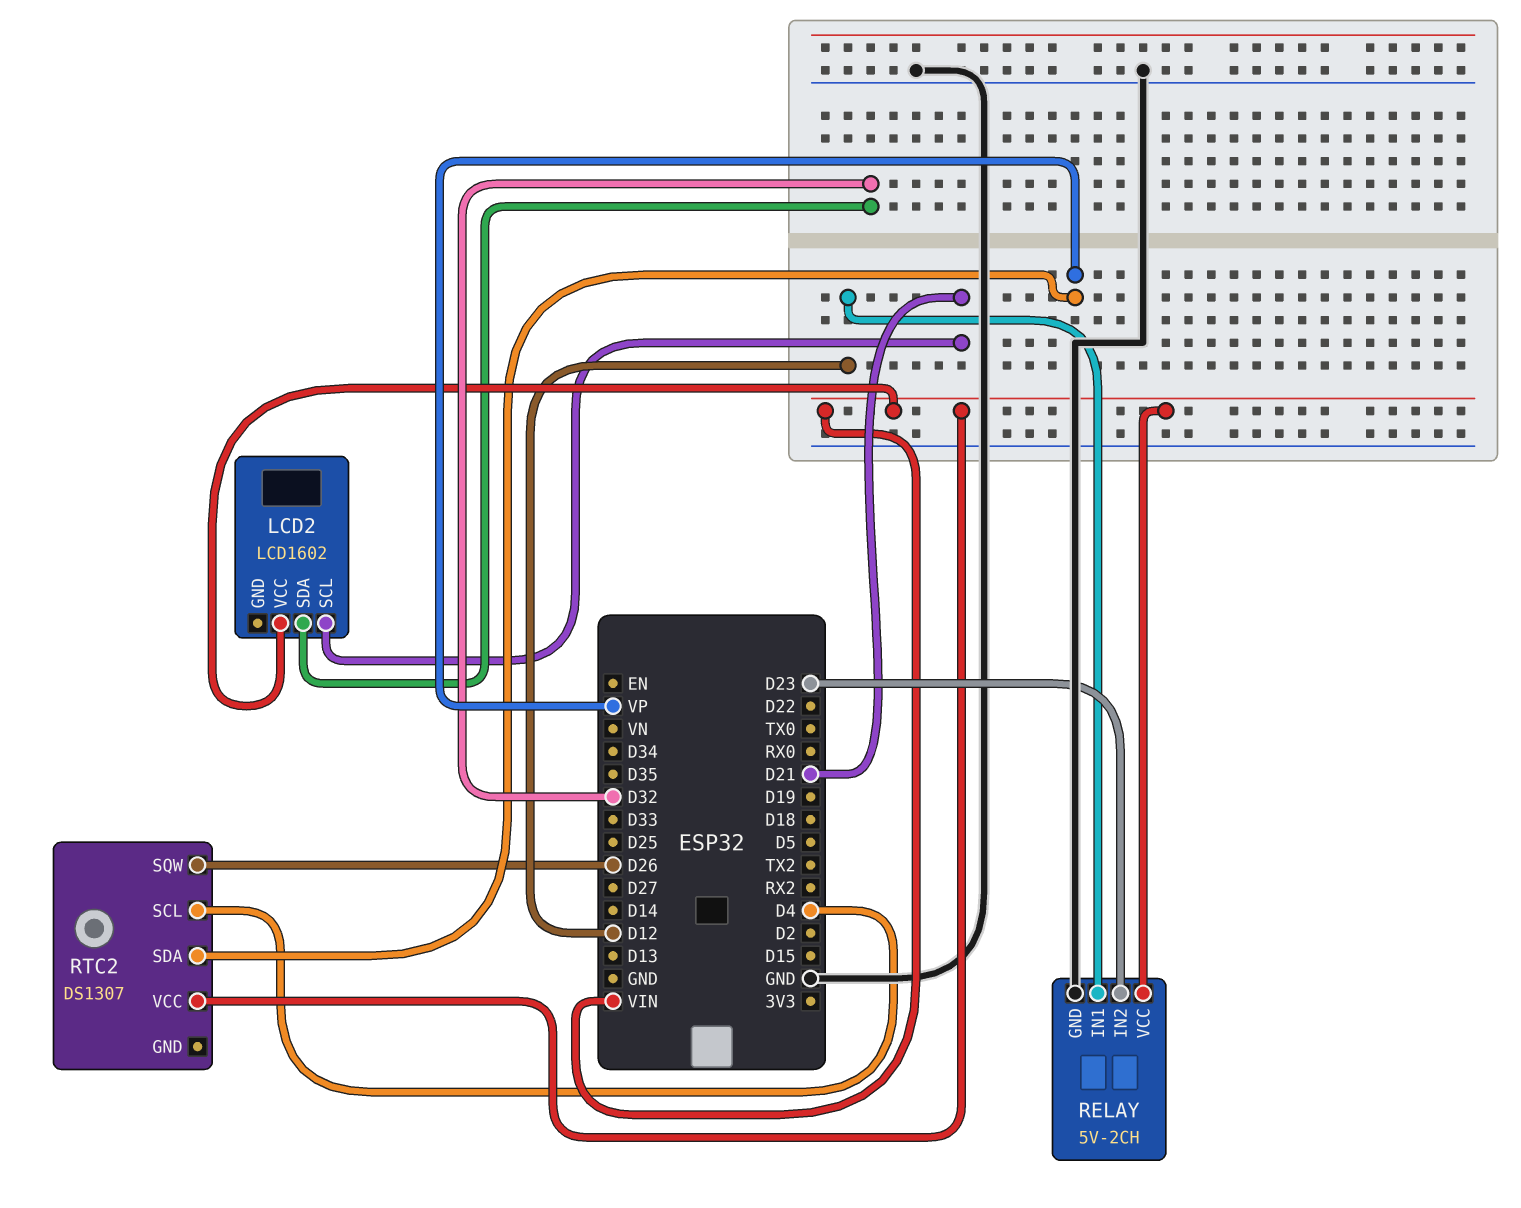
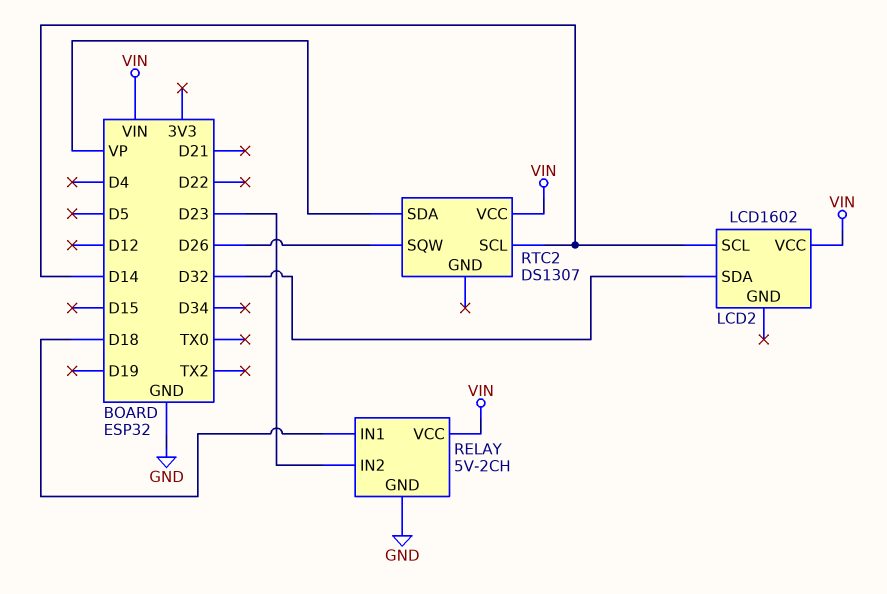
LCD2 pin SCL: D21 -> D14
RELAY pin IN1: D12 -> D18
RTC2 pin SCL: D4 -> D14

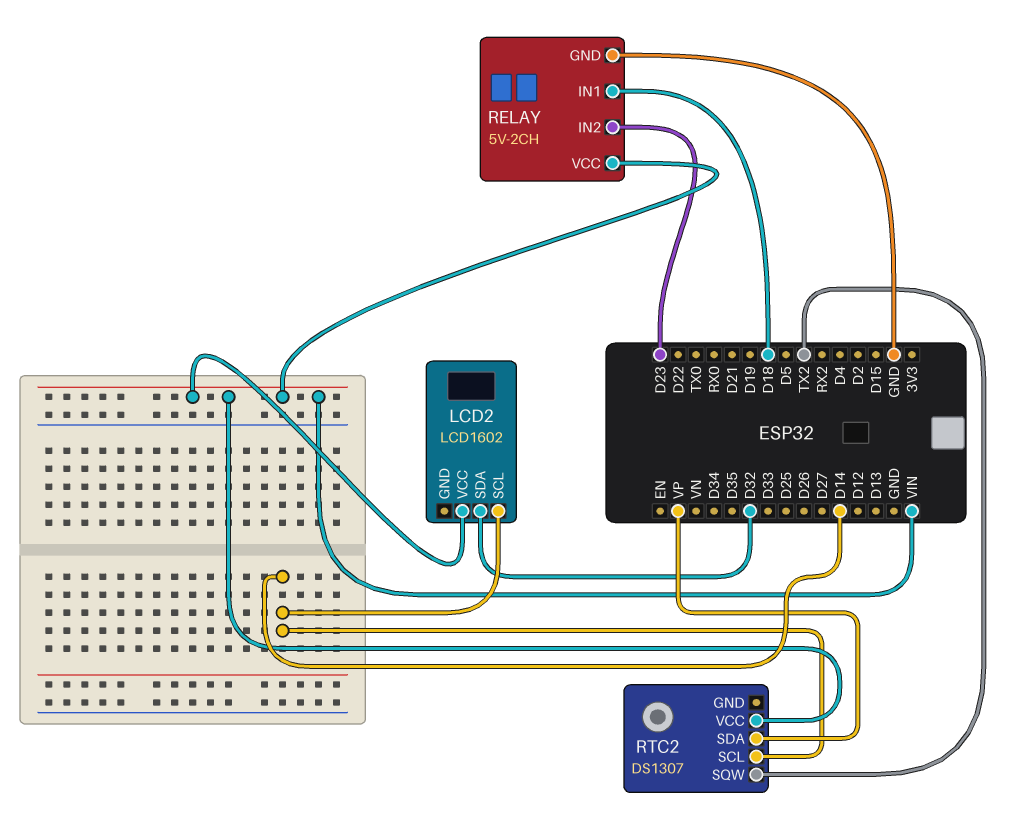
RTC2 pin SQW: D26 -> TX2

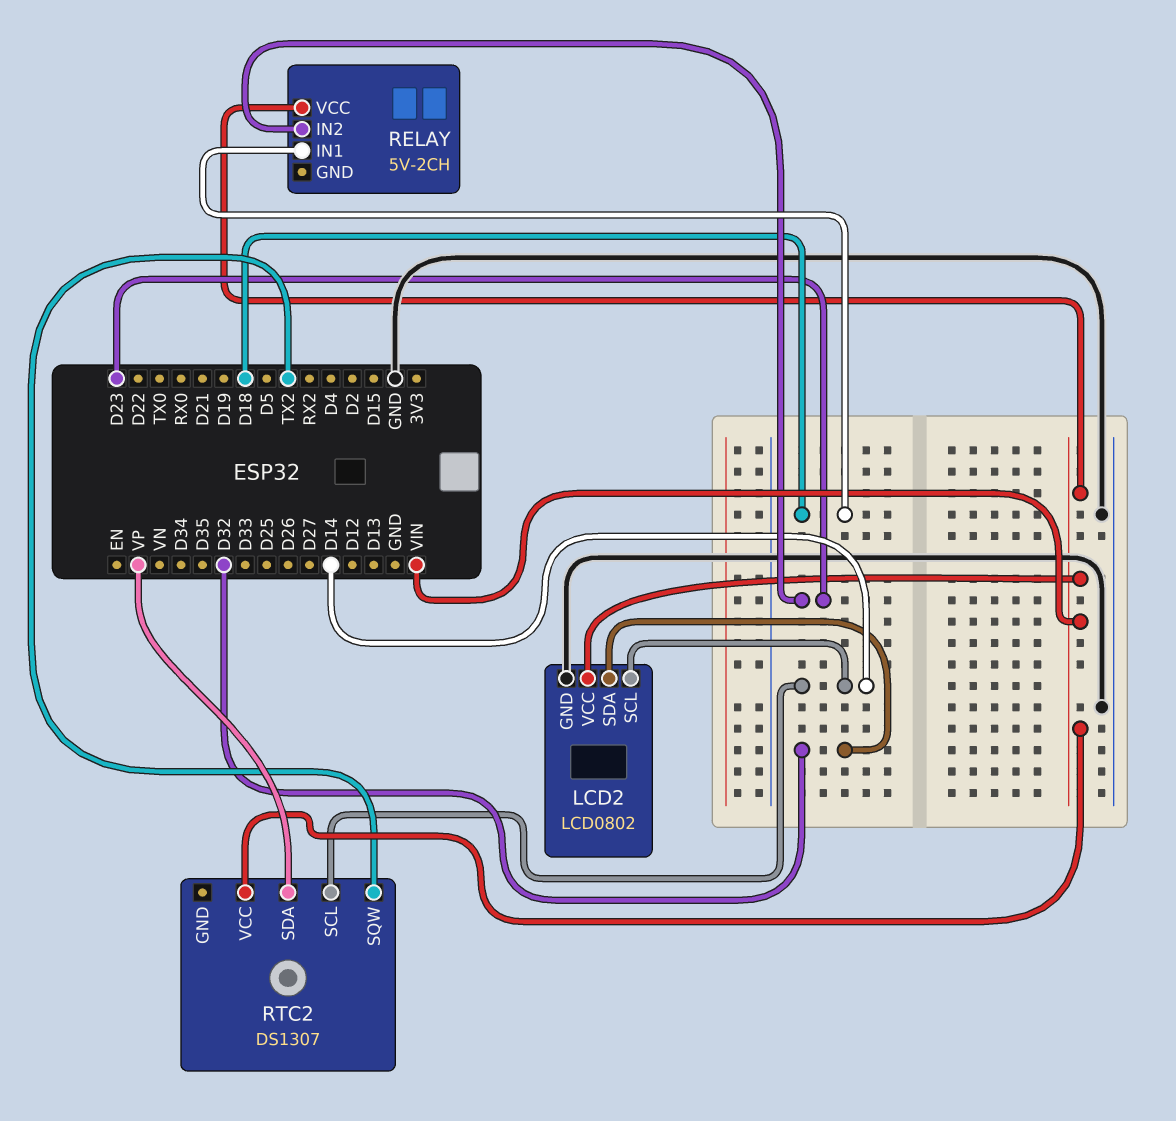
LCD2: LCD1602 -> LCD0802
LCD2 pin GND: none -> GND
RELAY pin GND: GND -> none

